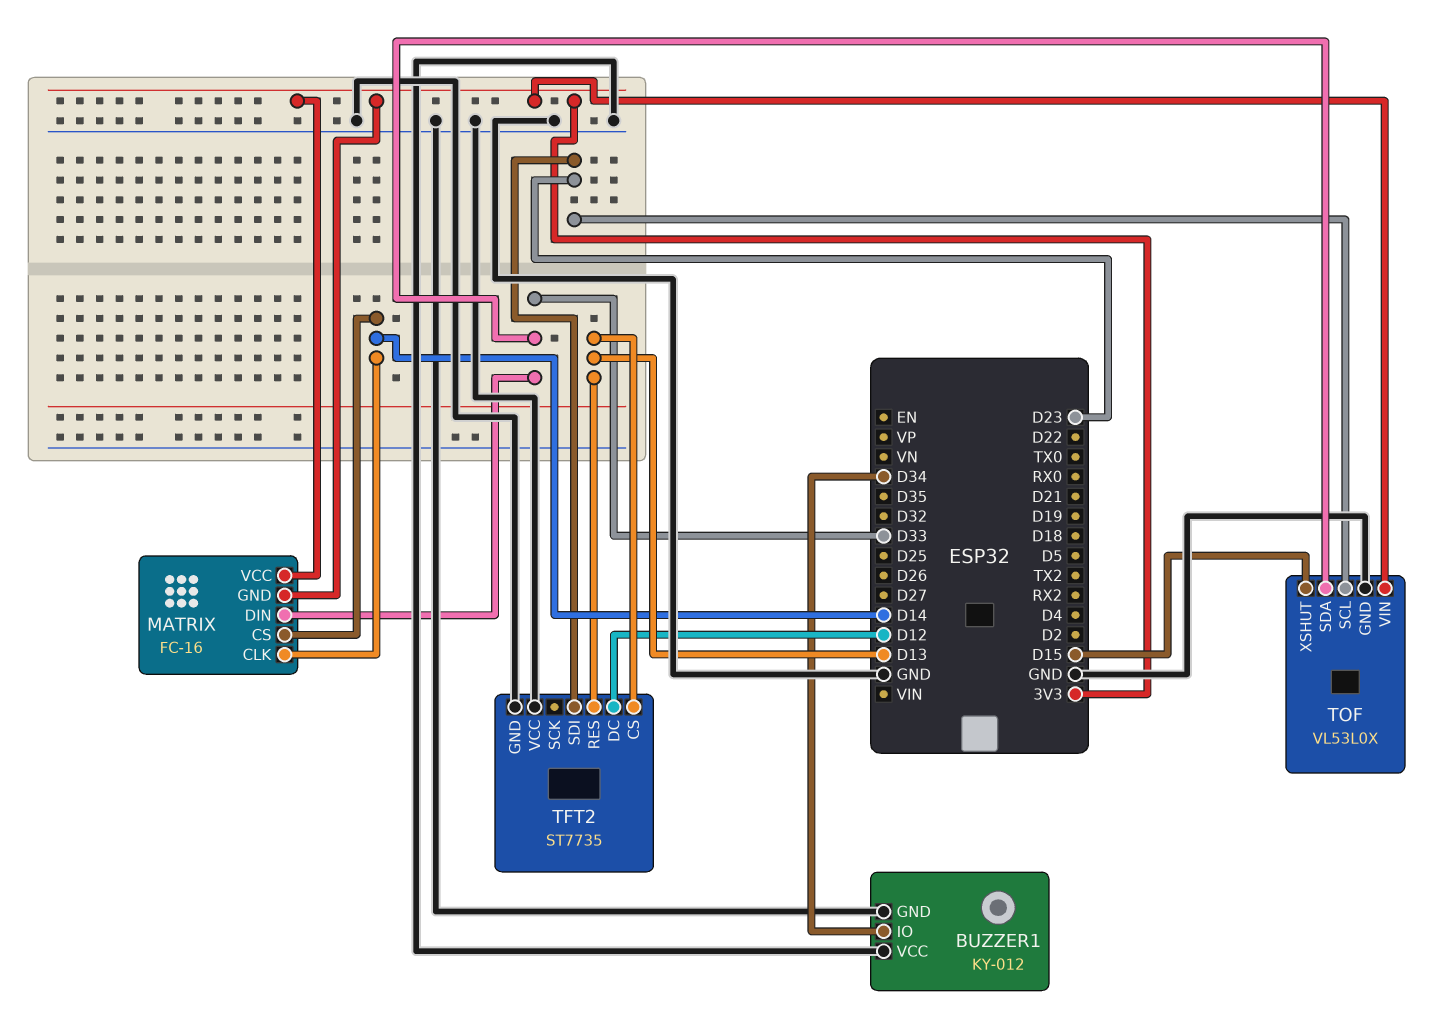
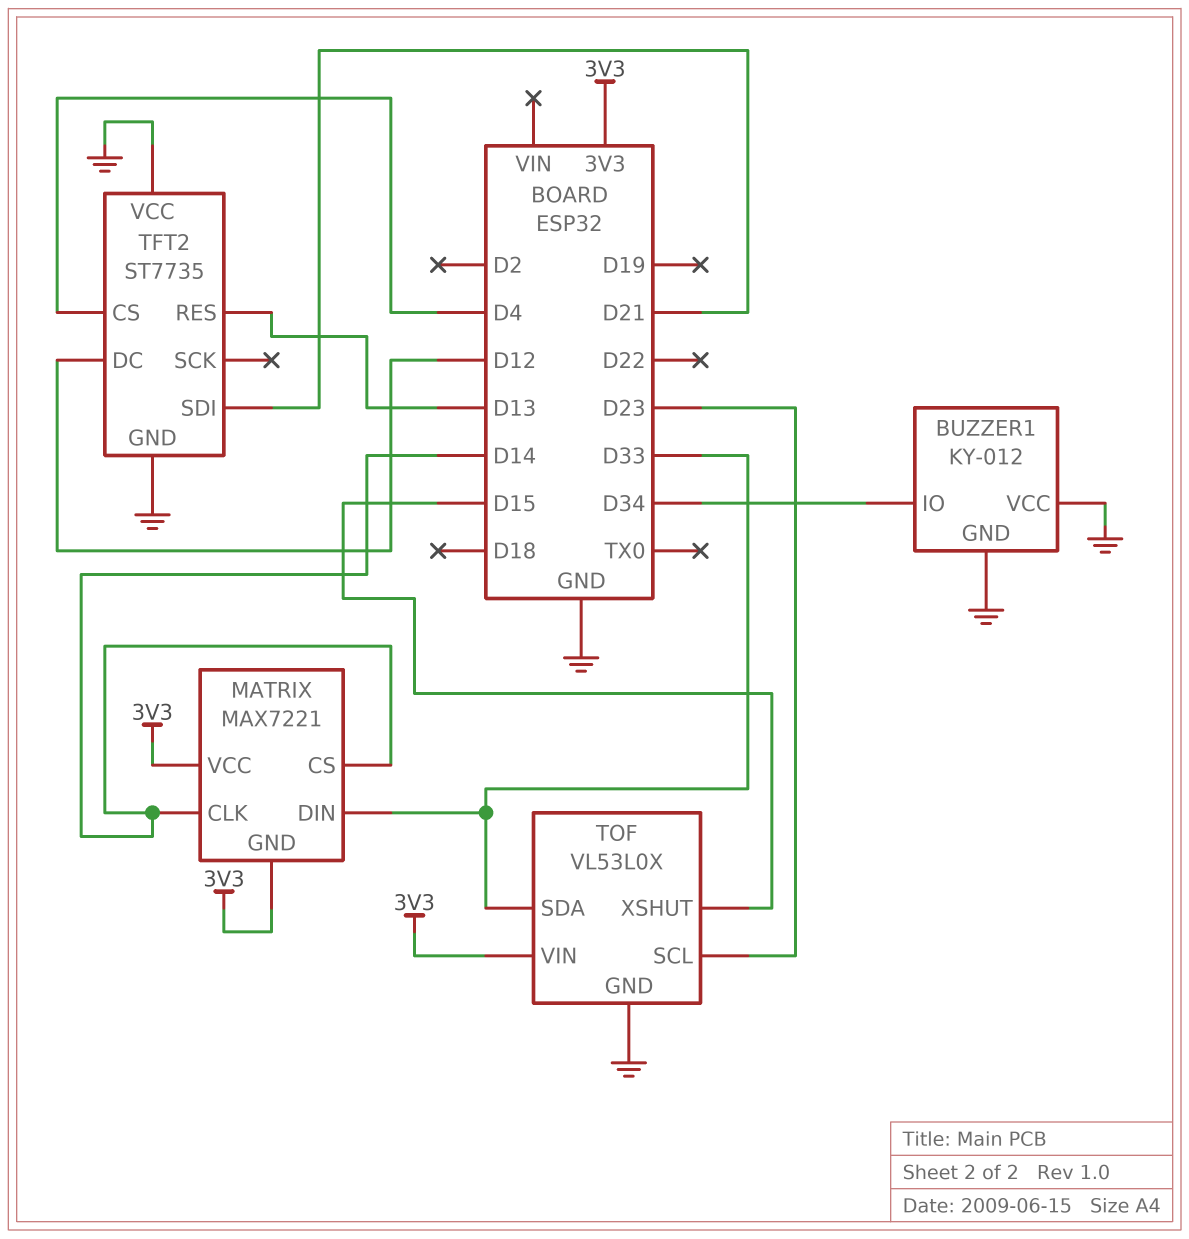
MATRIX: FC-16 -> MAX7221
TFT2 pin CS: D13 -> D4
TFT2 pin SDI: D23 -> D21

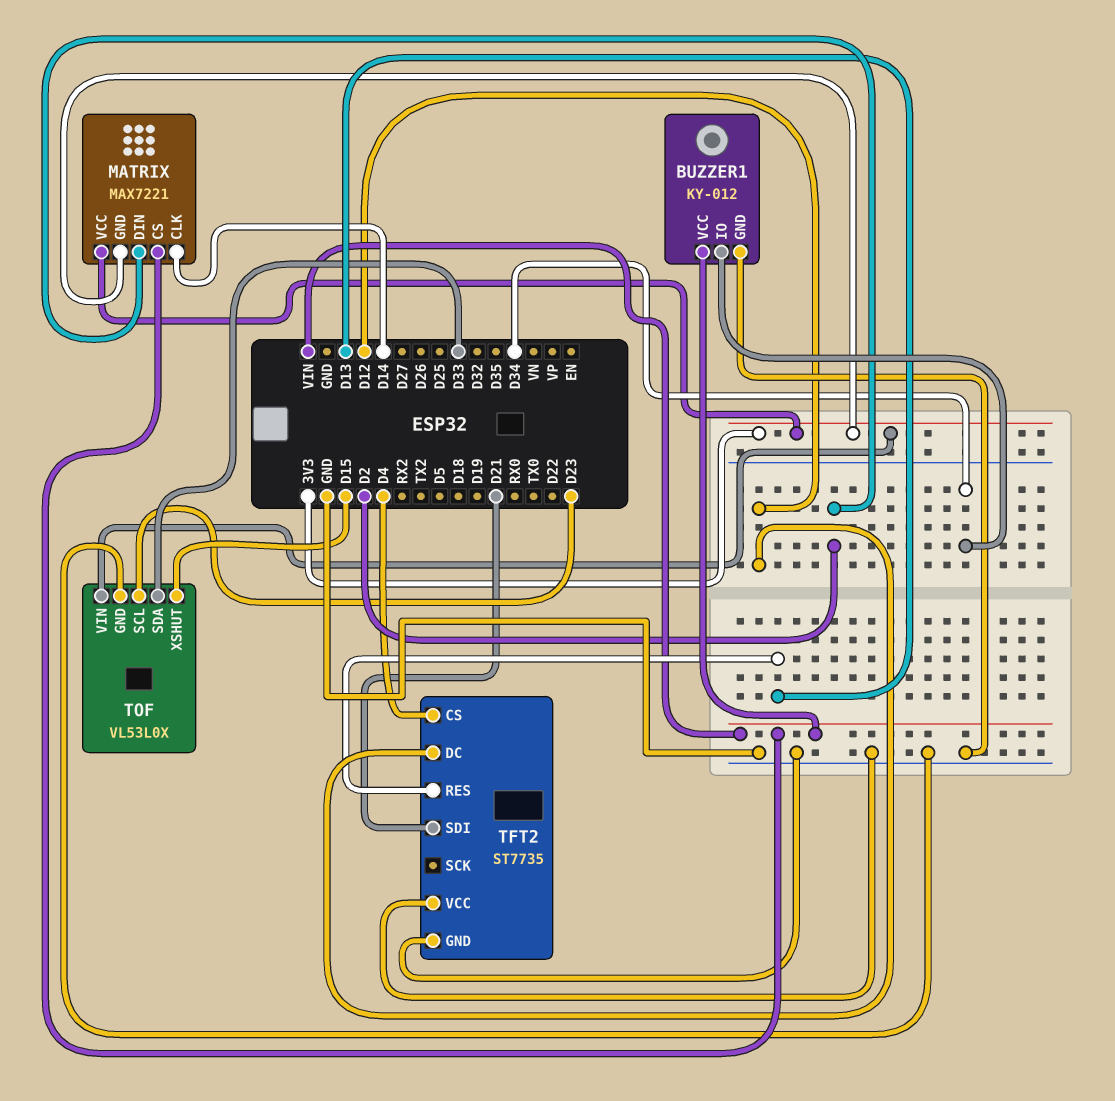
BUZZER1 pin VCC: GND -> VIN
MATRIX pin CS: D14 -> VIN
MATRIX pin DIN: D33 -> D2

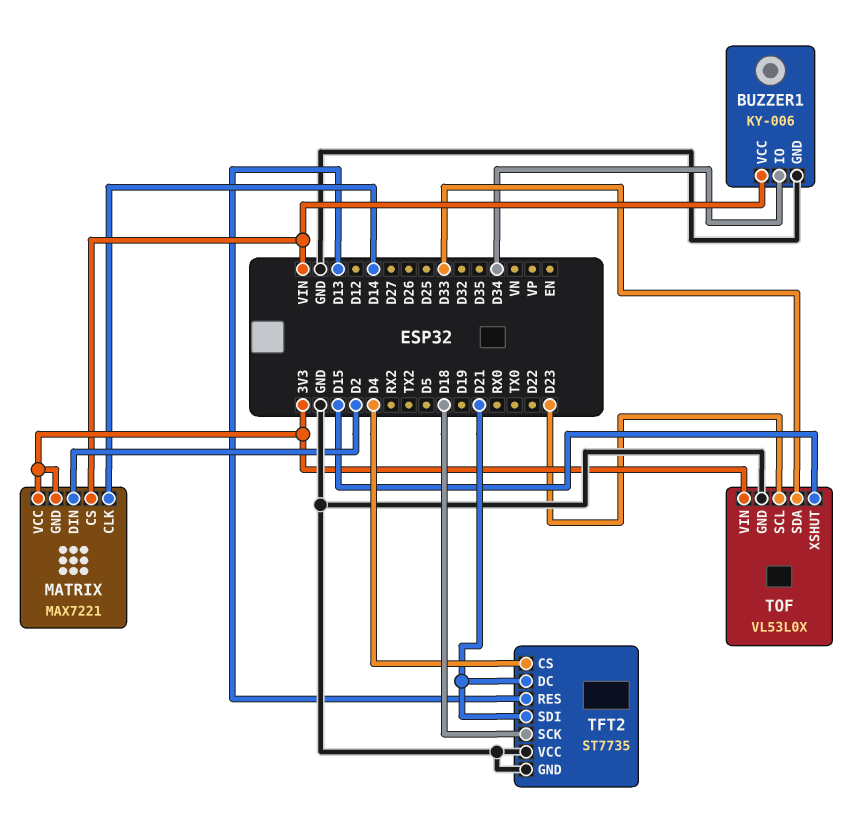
BUZZER1: KY-012 -> KY-006
TFT2 pin DC: D12 -> D21
TFT2 pin SCK: none -> D18

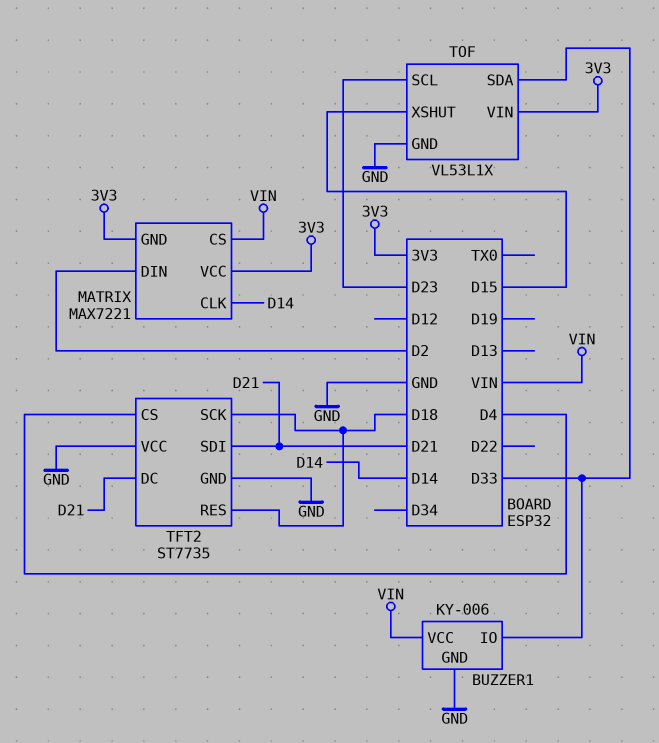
BUZZER1 pin IO: D34 -> D33
TFT2 pin RES: D13 -> D18
TOF: VL53L0X -> VL53L1X

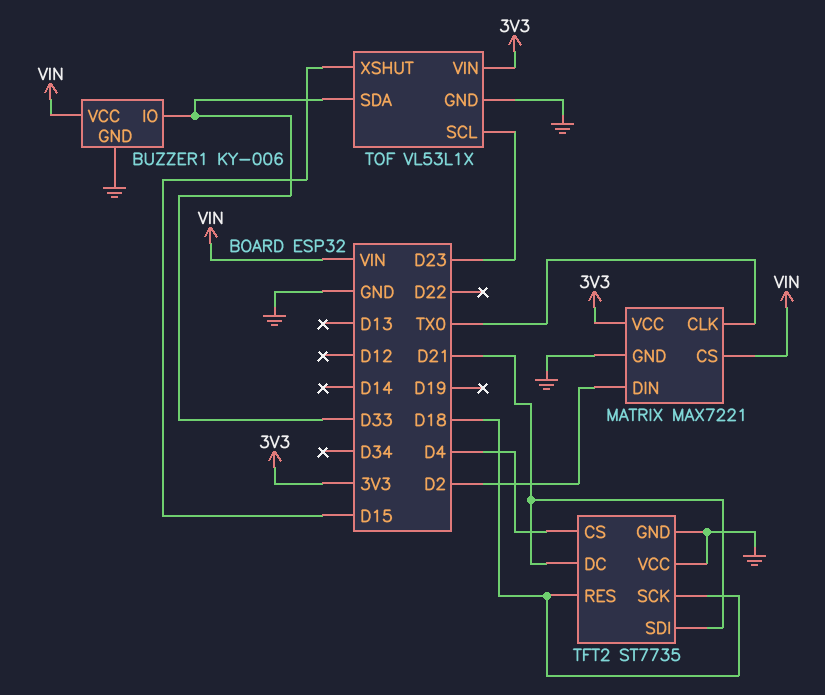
MATRIX pin CLK: D14 -> TX0
MATRIX pin GND: 3V3 -> GND

